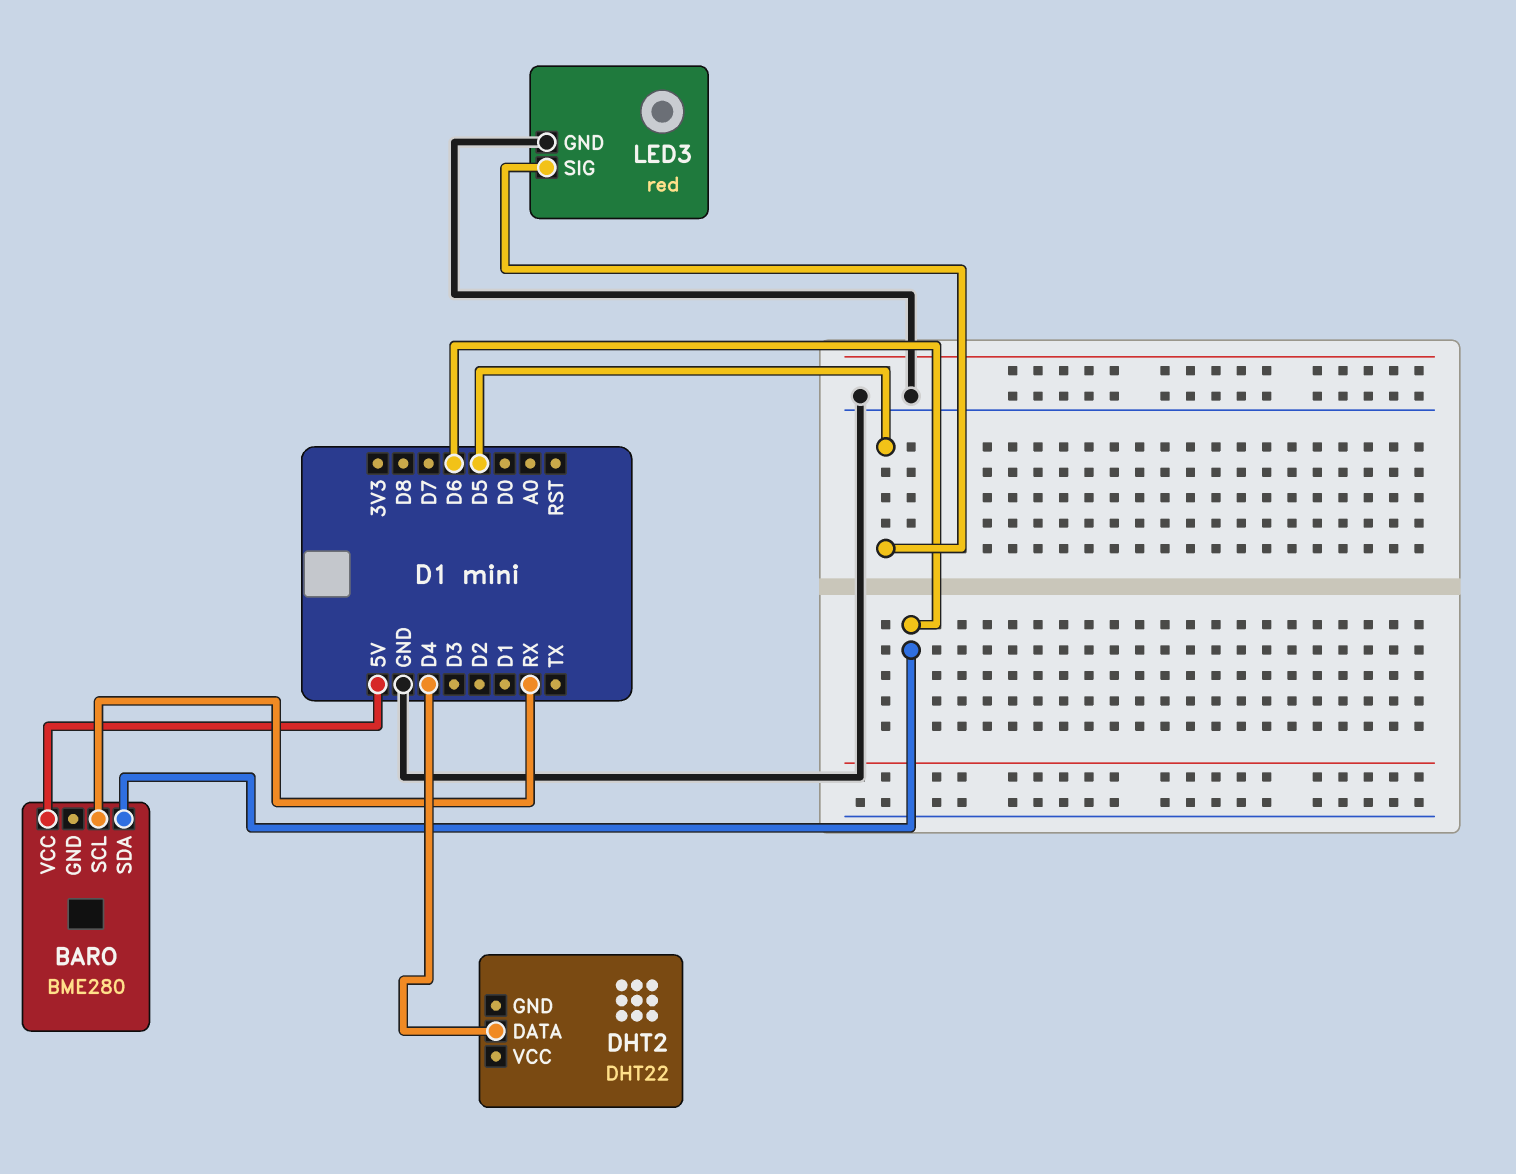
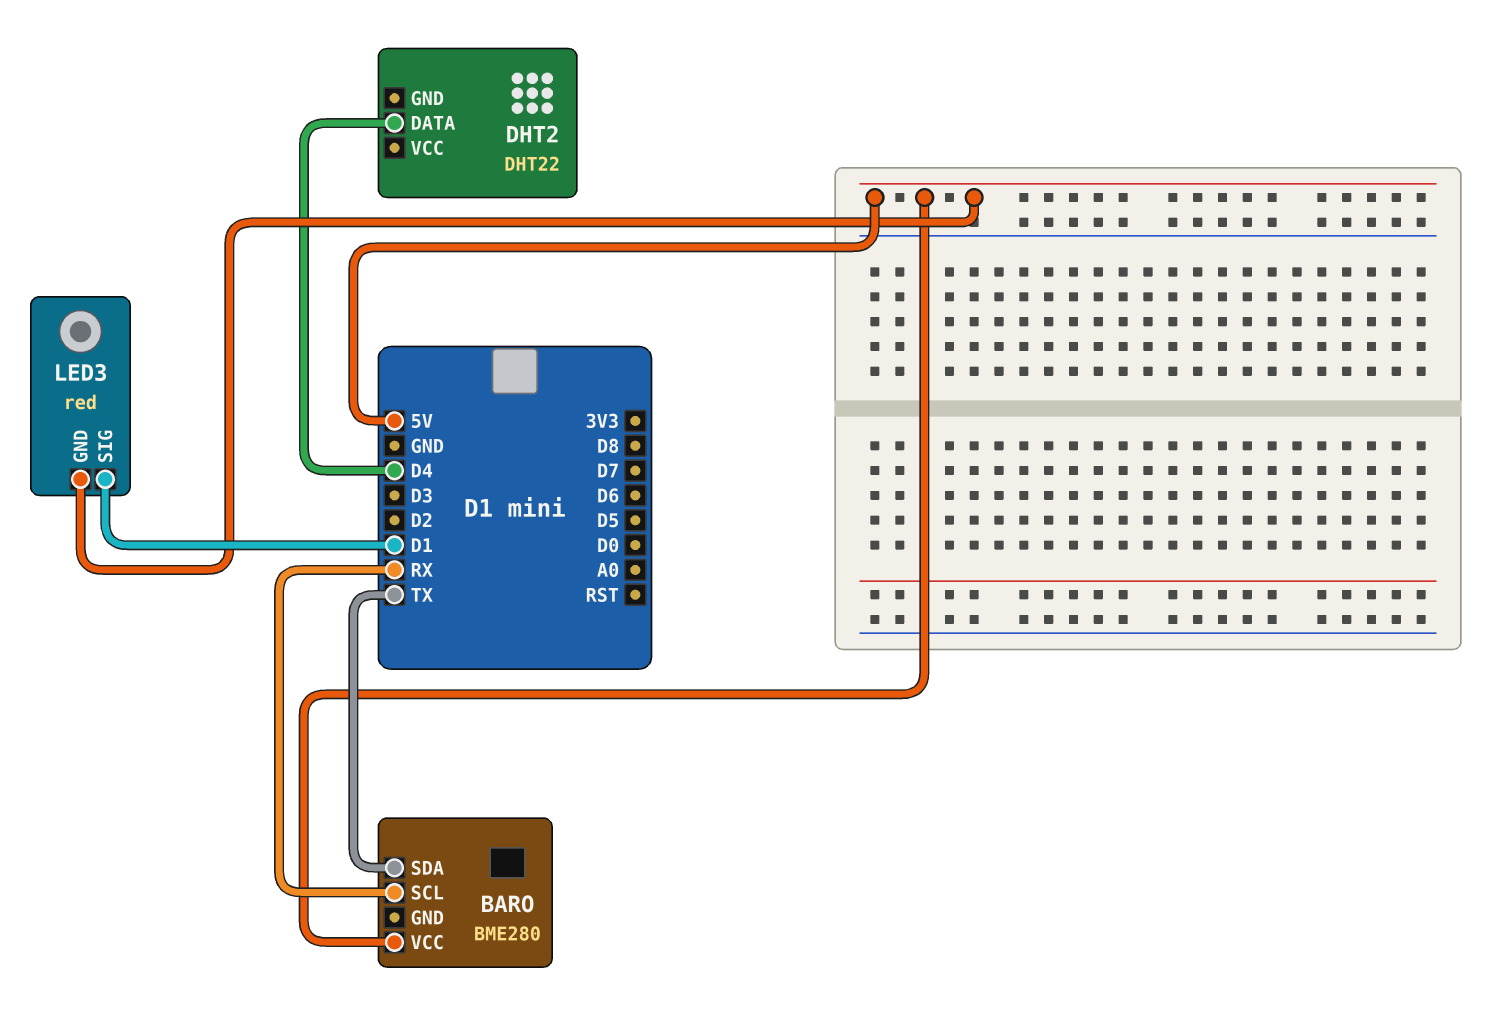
BARO pin SDA: D6 -> TX
LED3 pin GND: GND -> 5V
LED3 pin SIG: D5 -> D1

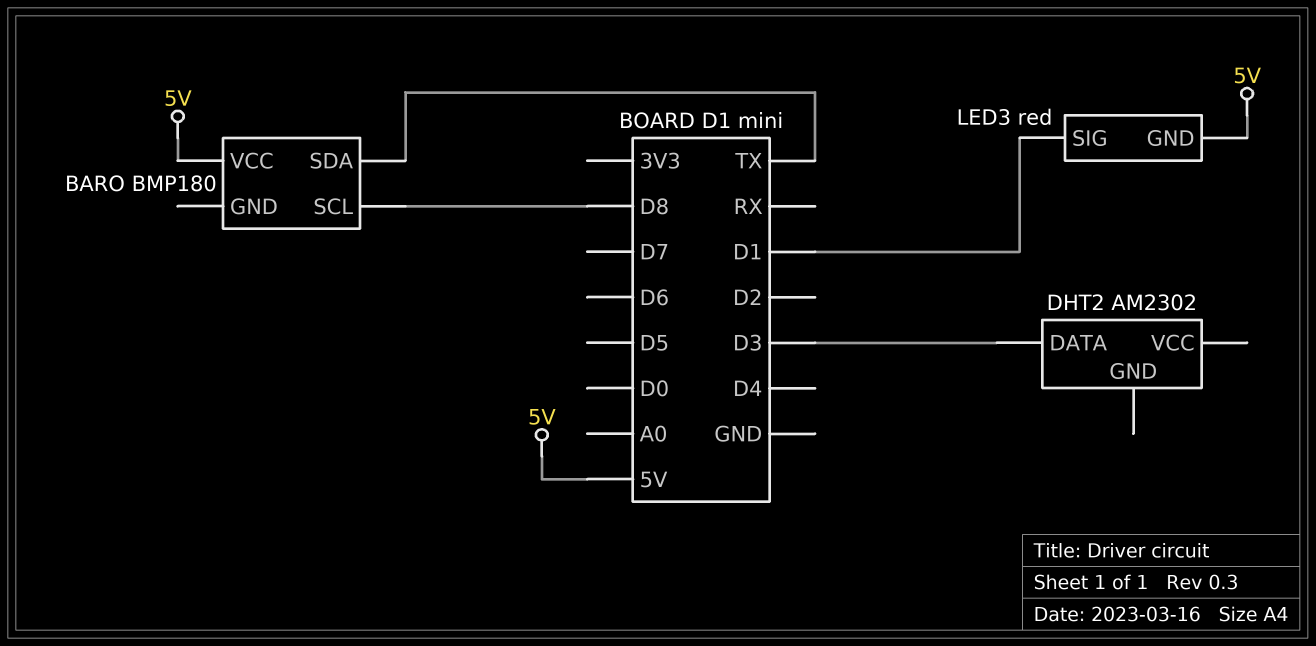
BARO: BME280 -> BMP180
BARO pin SCL: RX -> D8
DHT2: DHT22 -> AM2302
DHT2 pin DATA: D4 -> D3

